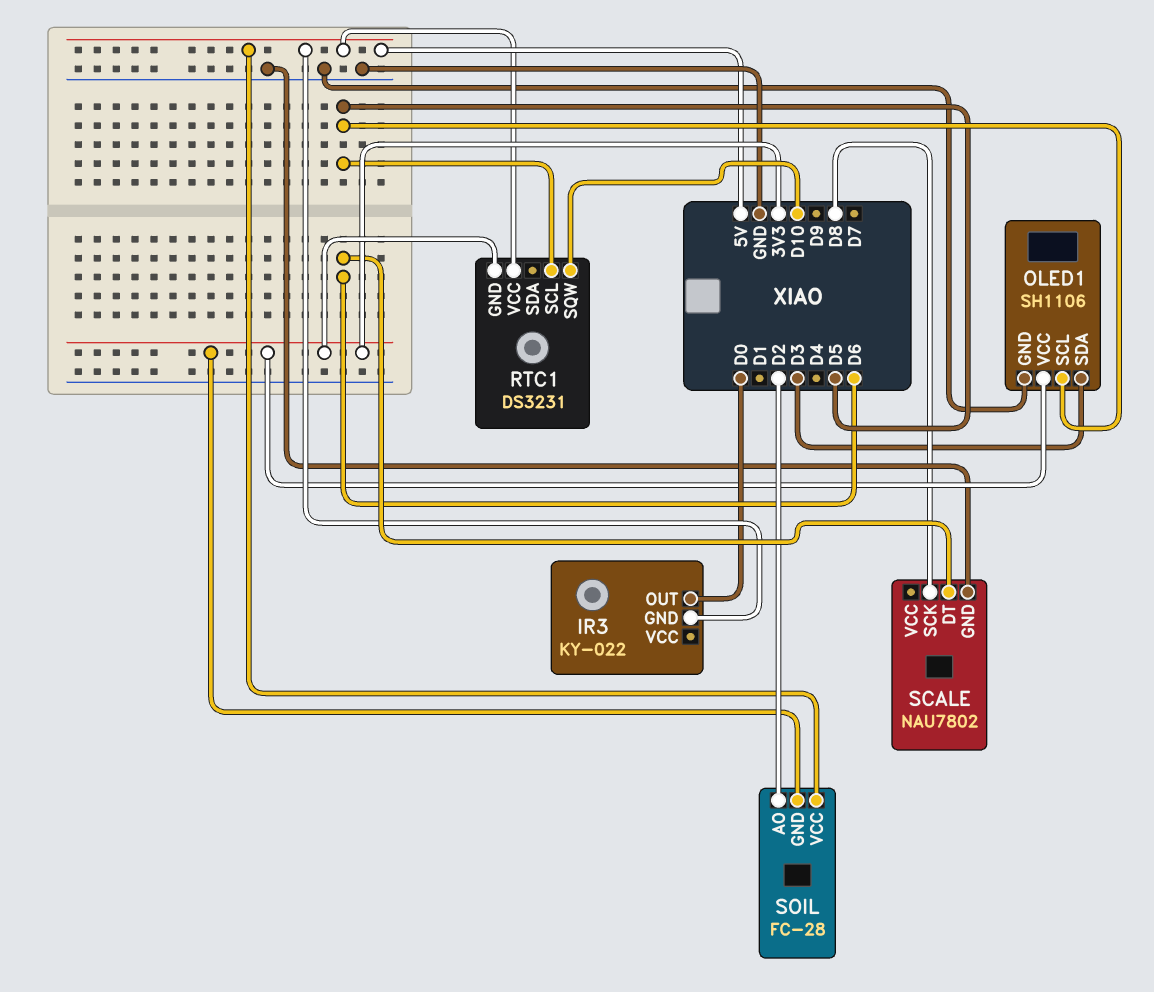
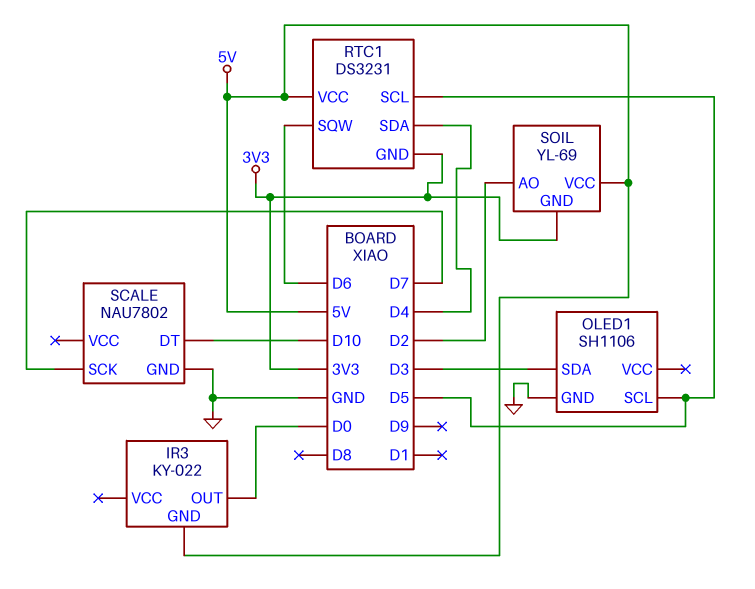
OLED1 pin VCC: 3V3 -> none
RTC1 pin SDA: none -> D4
RTC1 pin SQW: D10 -> D6
SCALE pin DT: D6 -> D10
SCALE pin SCK: D8 -> D7
SOIL: FC-28 -> YL-69

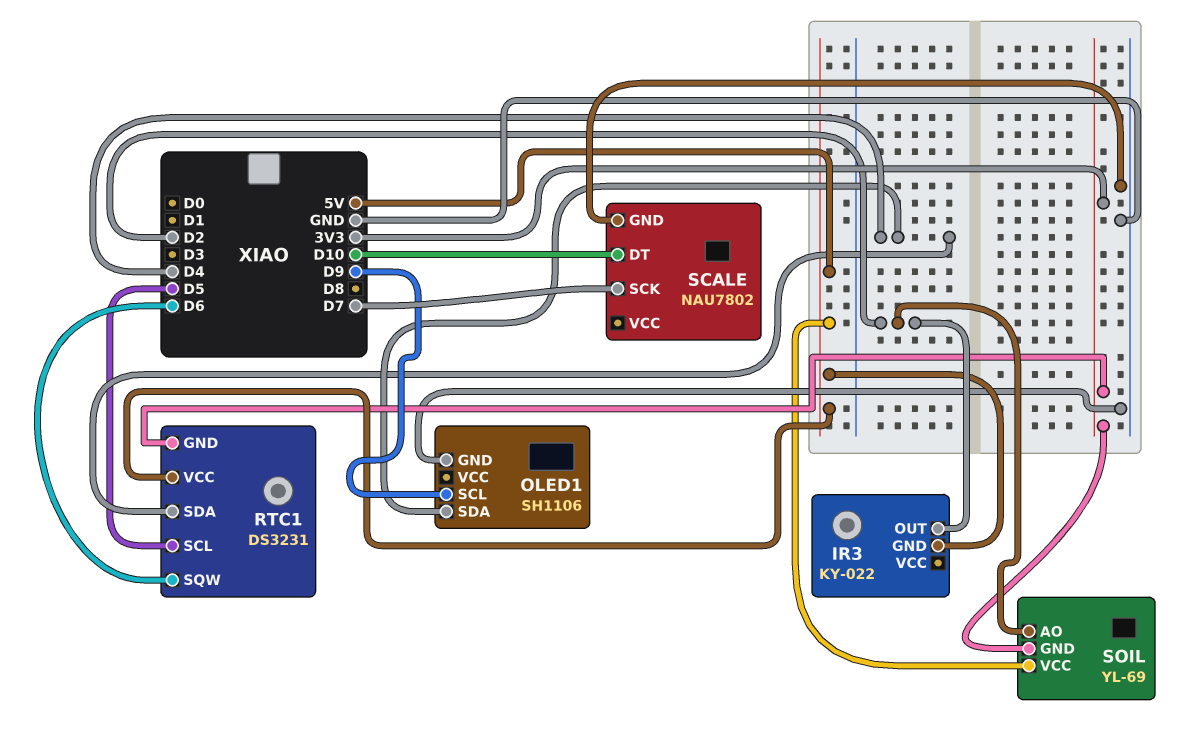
IR3 pin OUT: D0 -> D2
OLED1 pin SCL: D5 -> D9
OLED1 pin SDA: D3 -> D4

